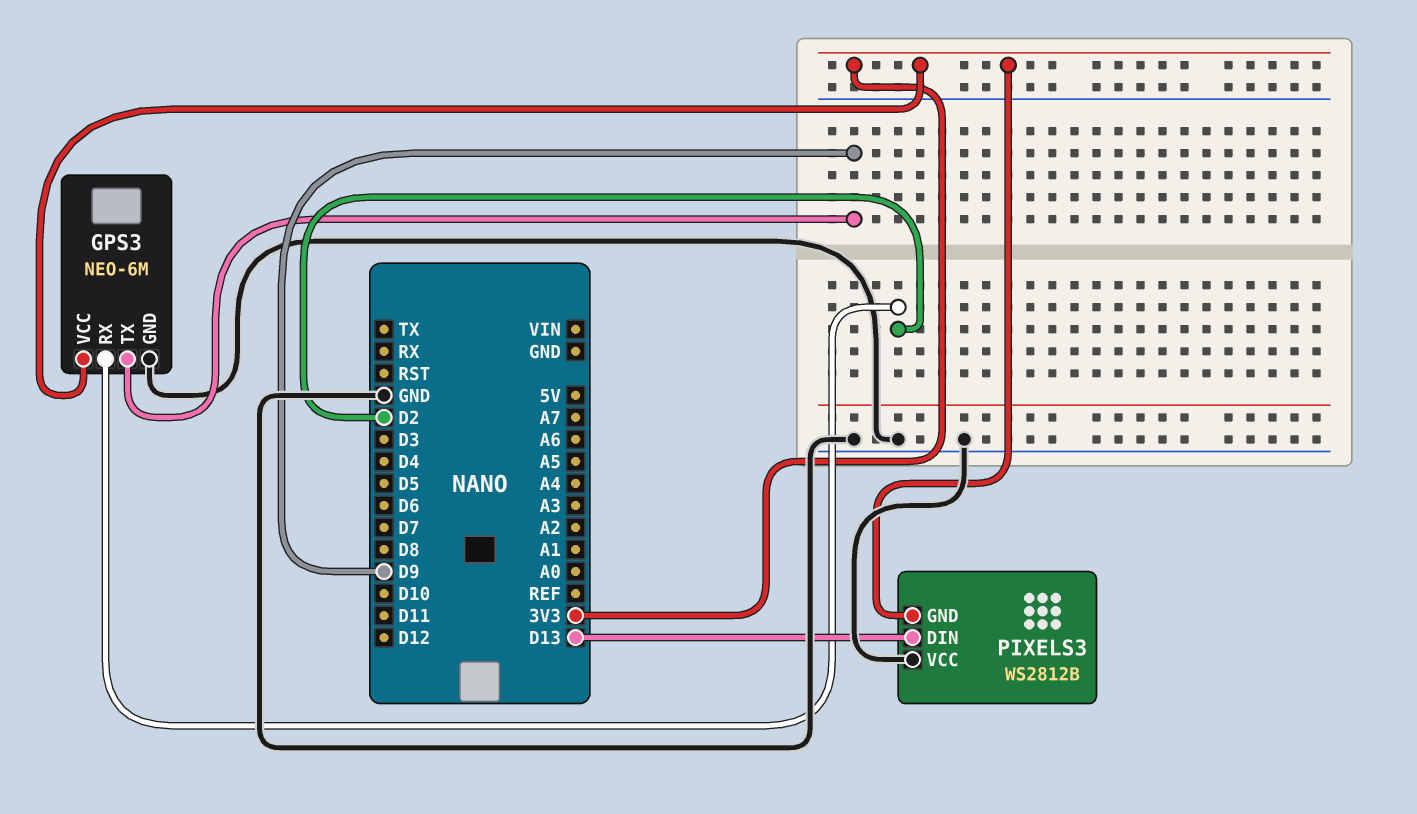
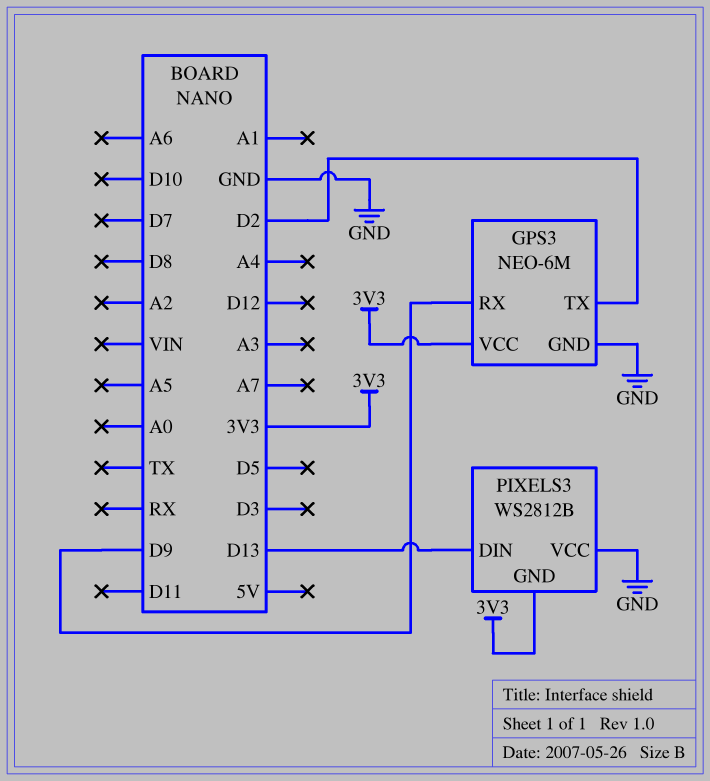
GPS3 pin RX: D2 -> D9
GPS3 pin TX: D9 -> D2

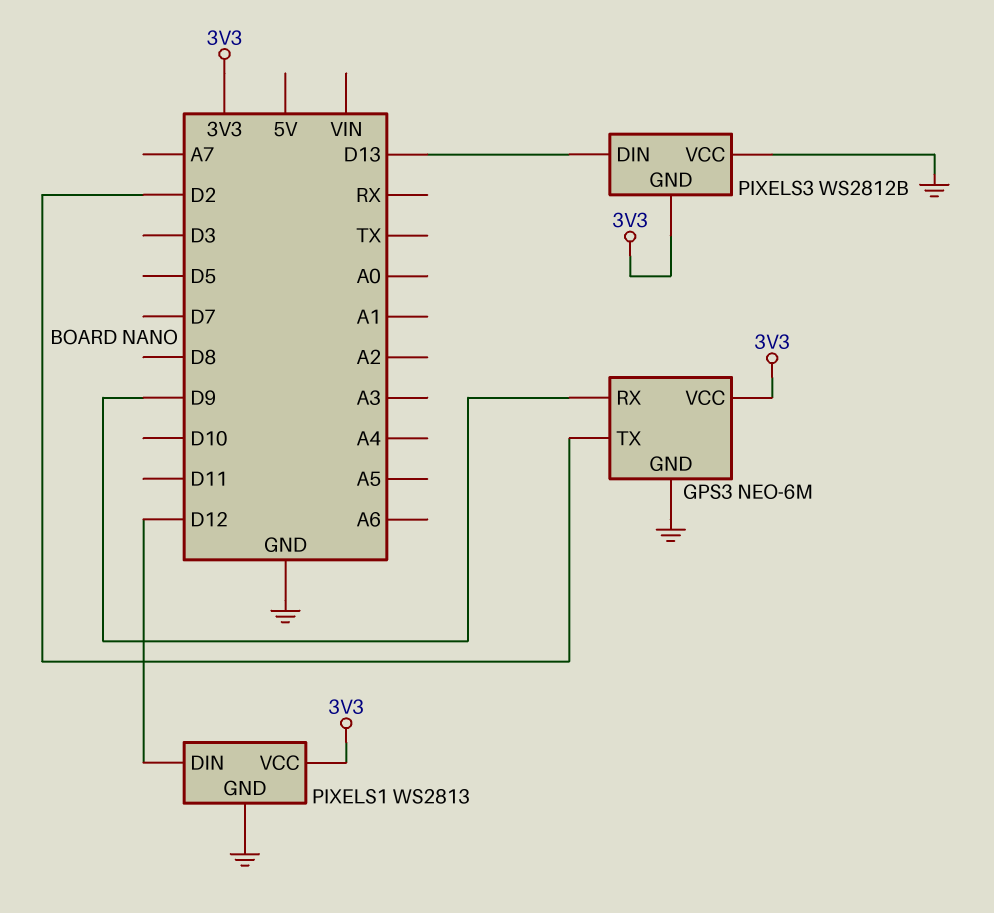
PIXELS1: none -> WS2813
PIXELS1 pin DIN: none -> D12
PIXELS1 pin GND: none -> GND
PIXELS1 pin VCC: none -> 3V3

